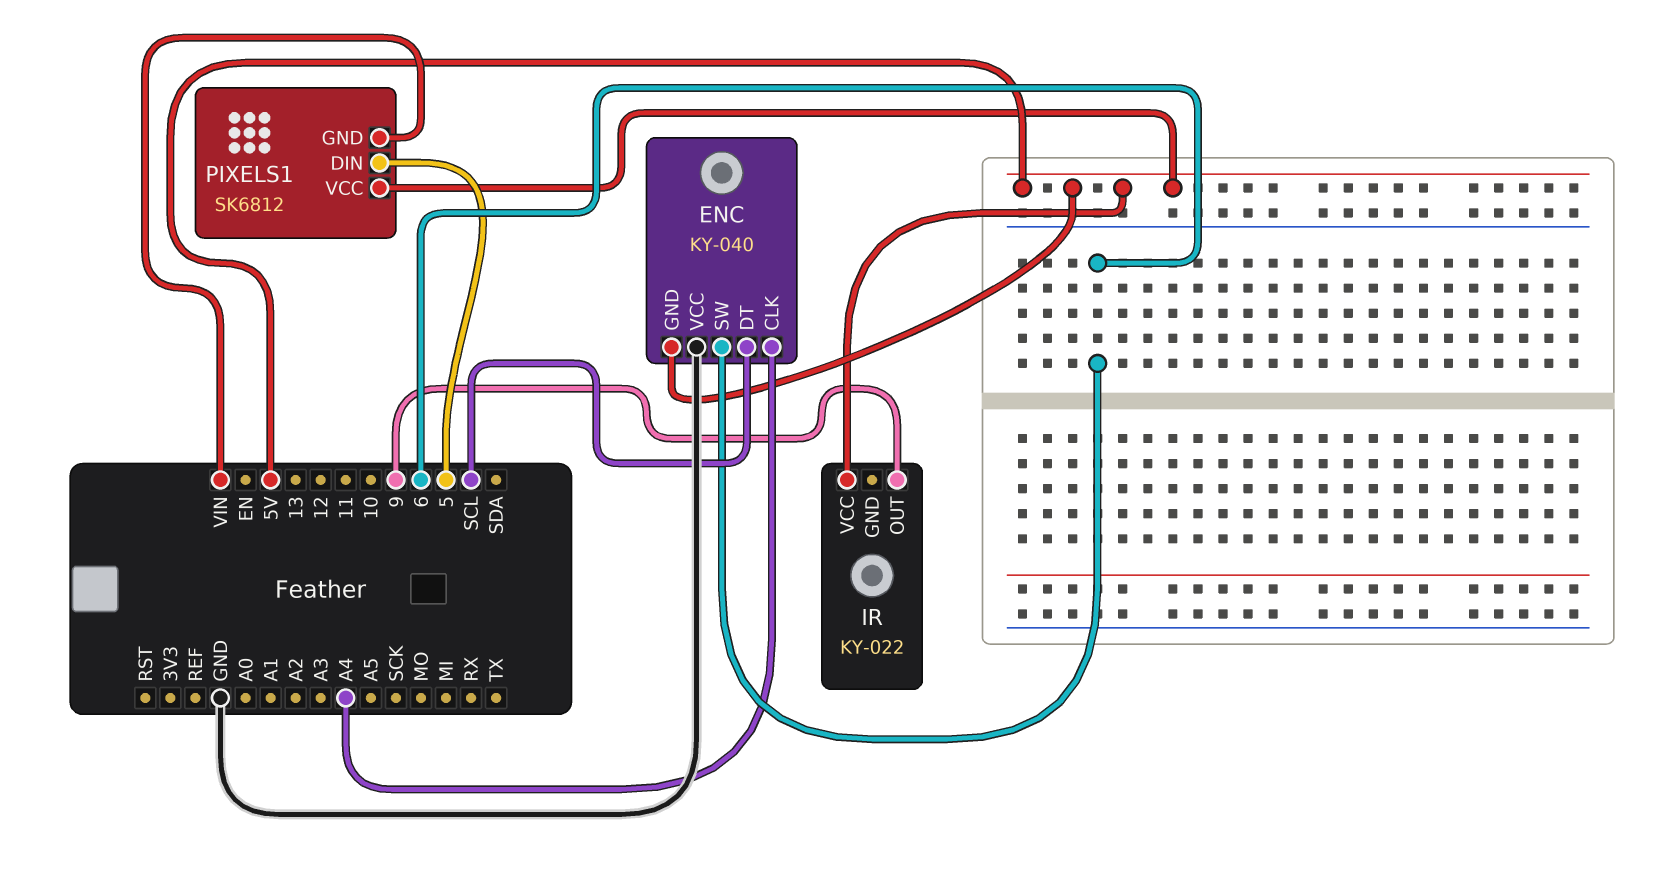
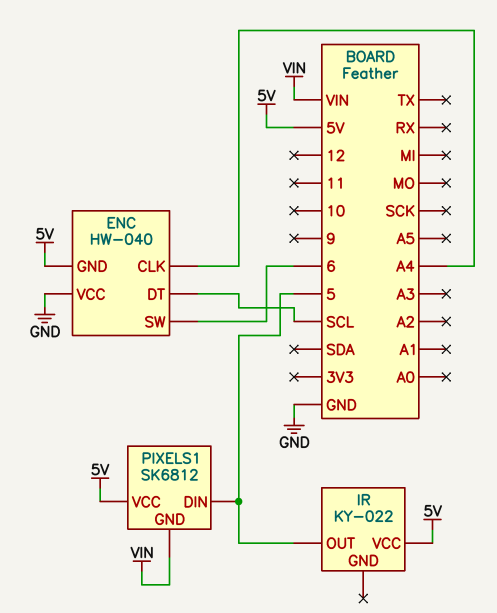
ENC: KY-040 -> HW-040
IR pin OUT: 9 -> 5

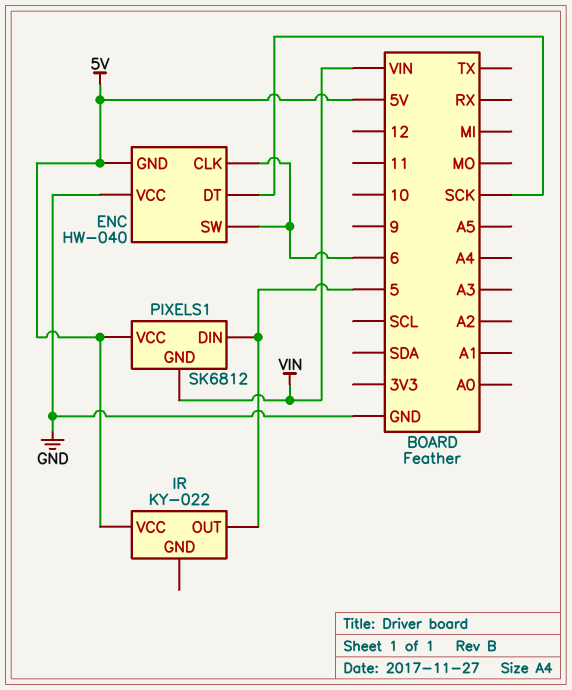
ENC pin CLK: A4 -> 6
ENC pin DT: SCL -> SCK

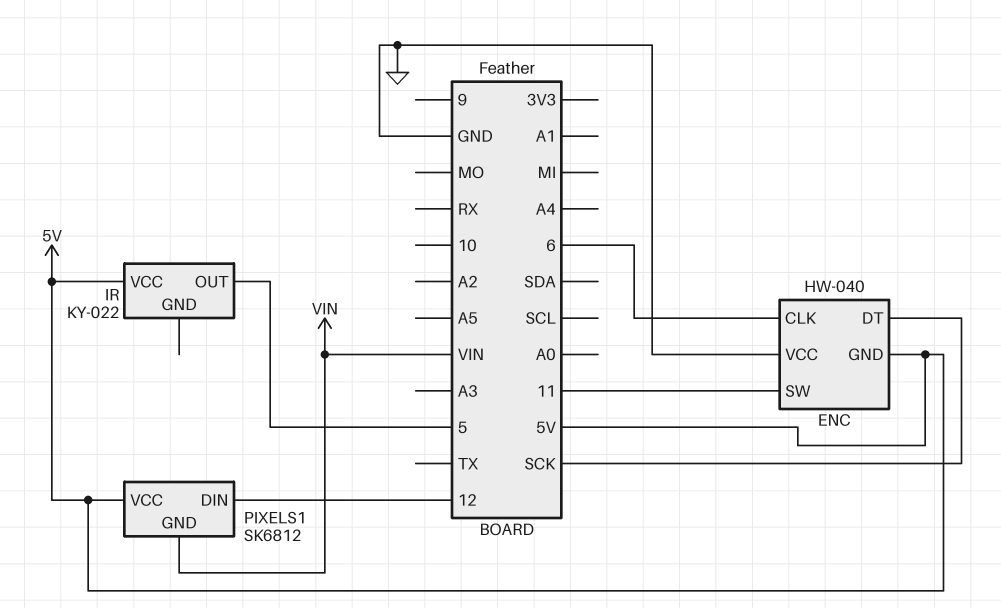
ENC pin SW: 6 -> 11
PIXELS1 pin DIN: 5 -> 12

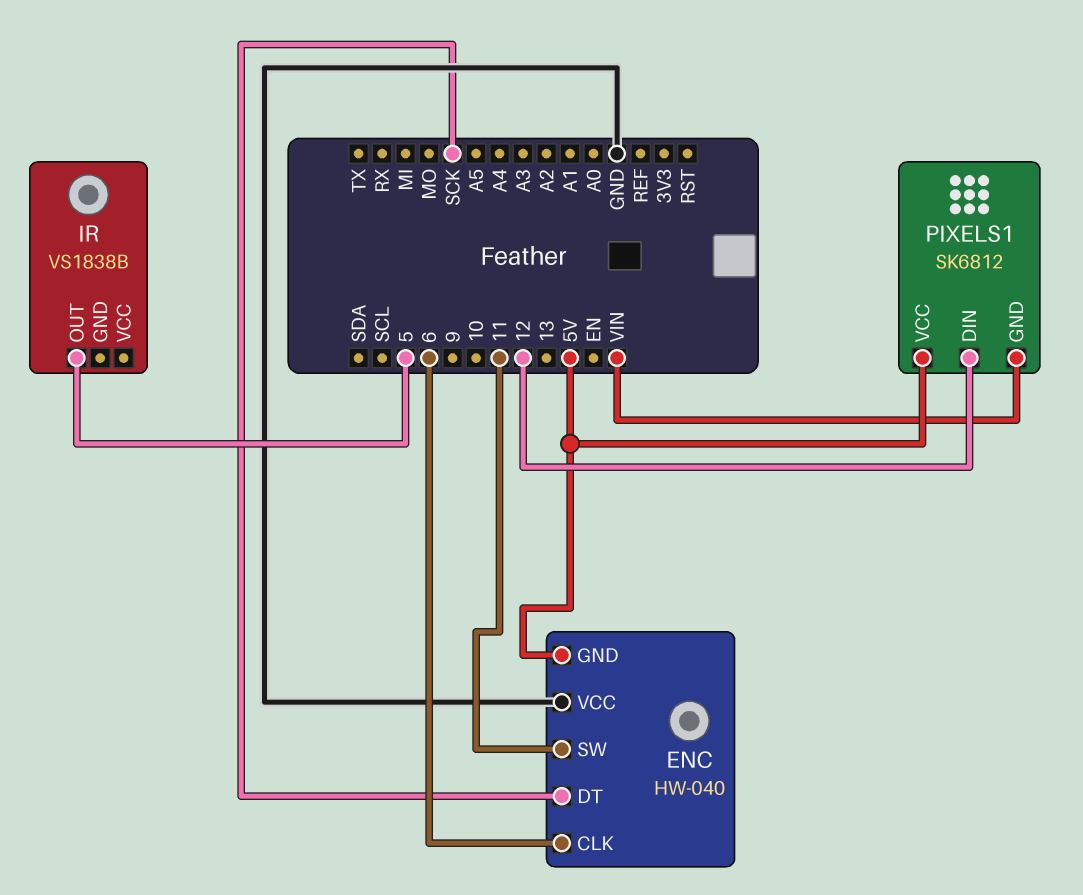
IR: KY-022 -> VS1838B
IR pin VCC: 5V -> none

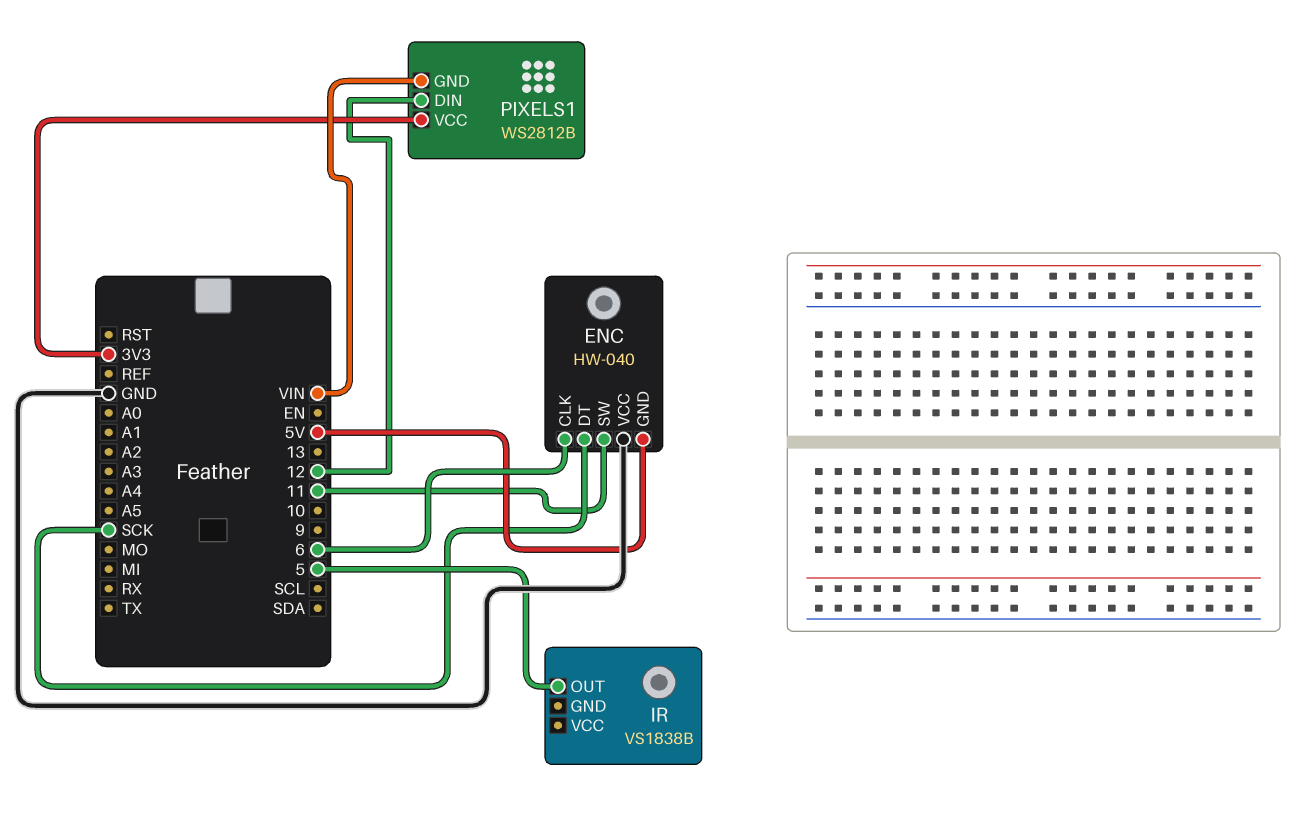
PIXELS1: SK6812 -> WS2812B
PIXELS1 pin VCC: 5V -> 3V3

